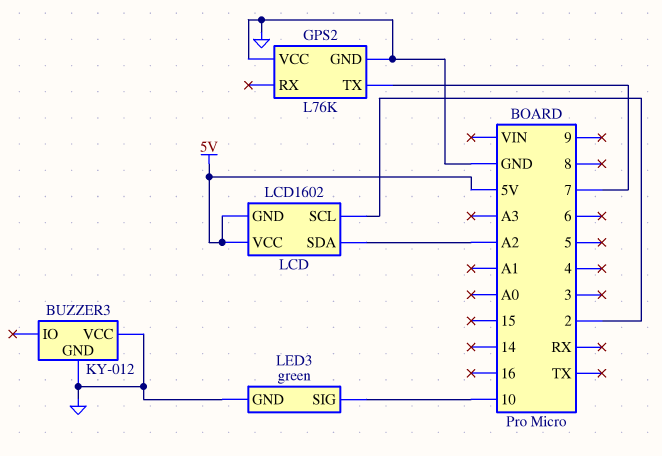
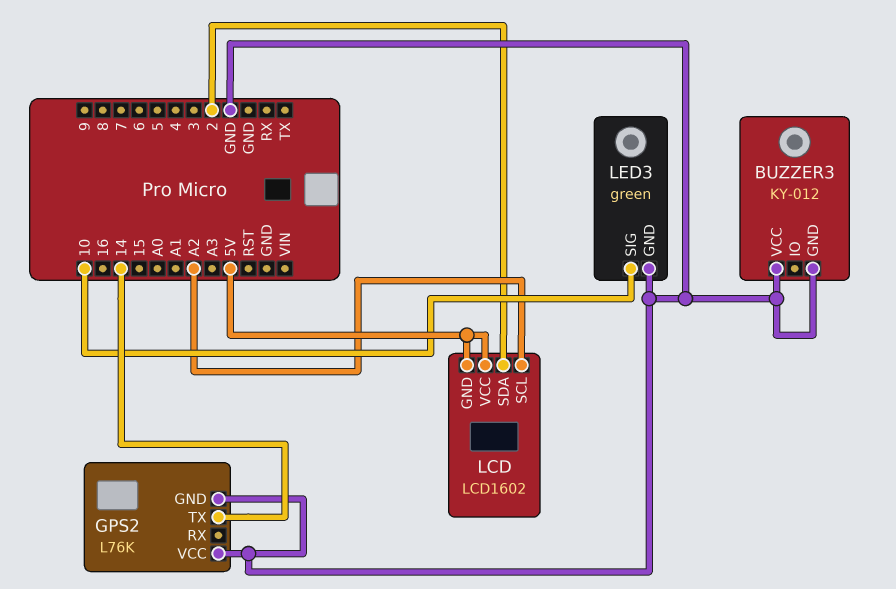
GPS2 pin TX: 7 -> 14
LCD pin SCL: 2 -> A2
LCD pin SDA: A2 -> 2

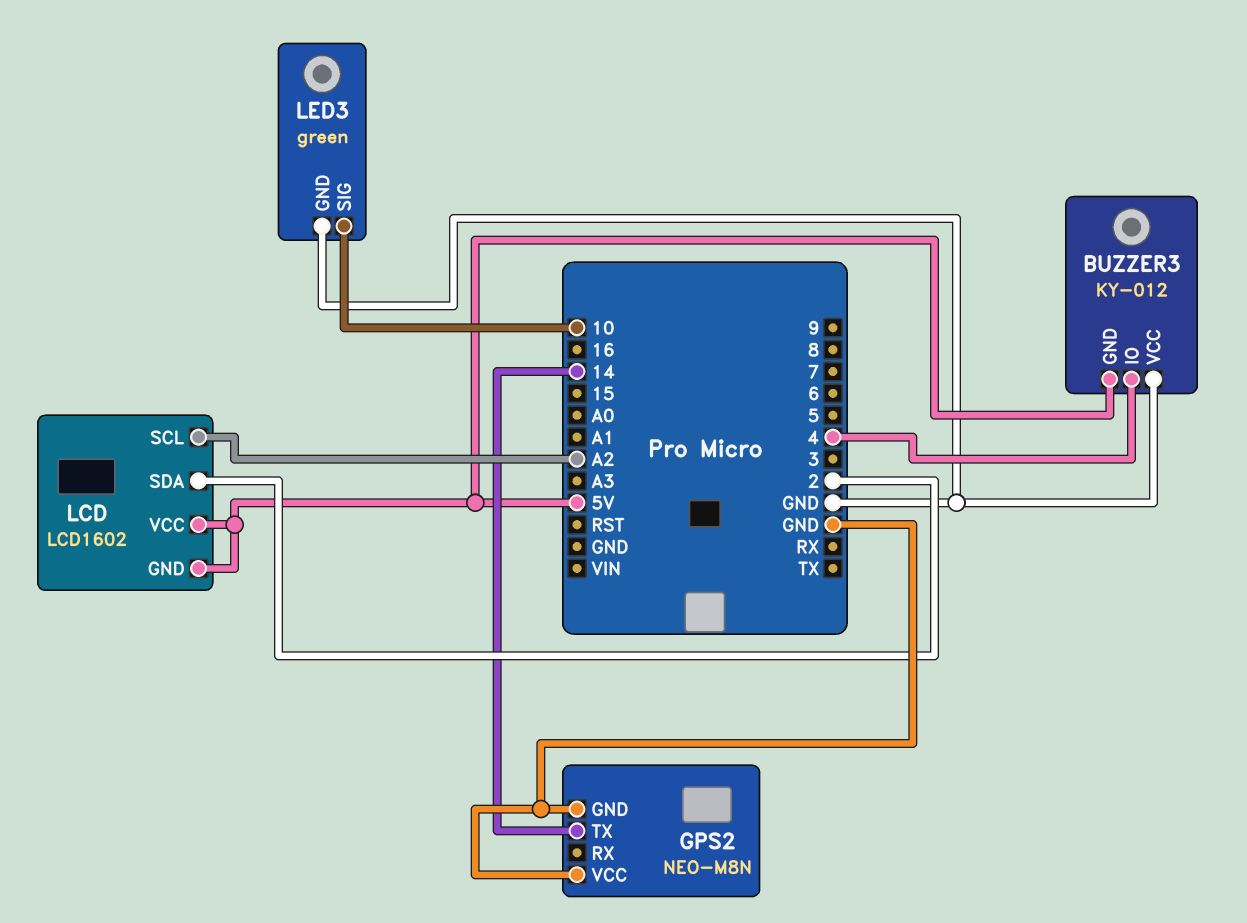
BUZZER3 pin GND: GND -> 5V
BUZZER3 pin IO: none -> 4
GPS2: L76K -> NEO-M8N

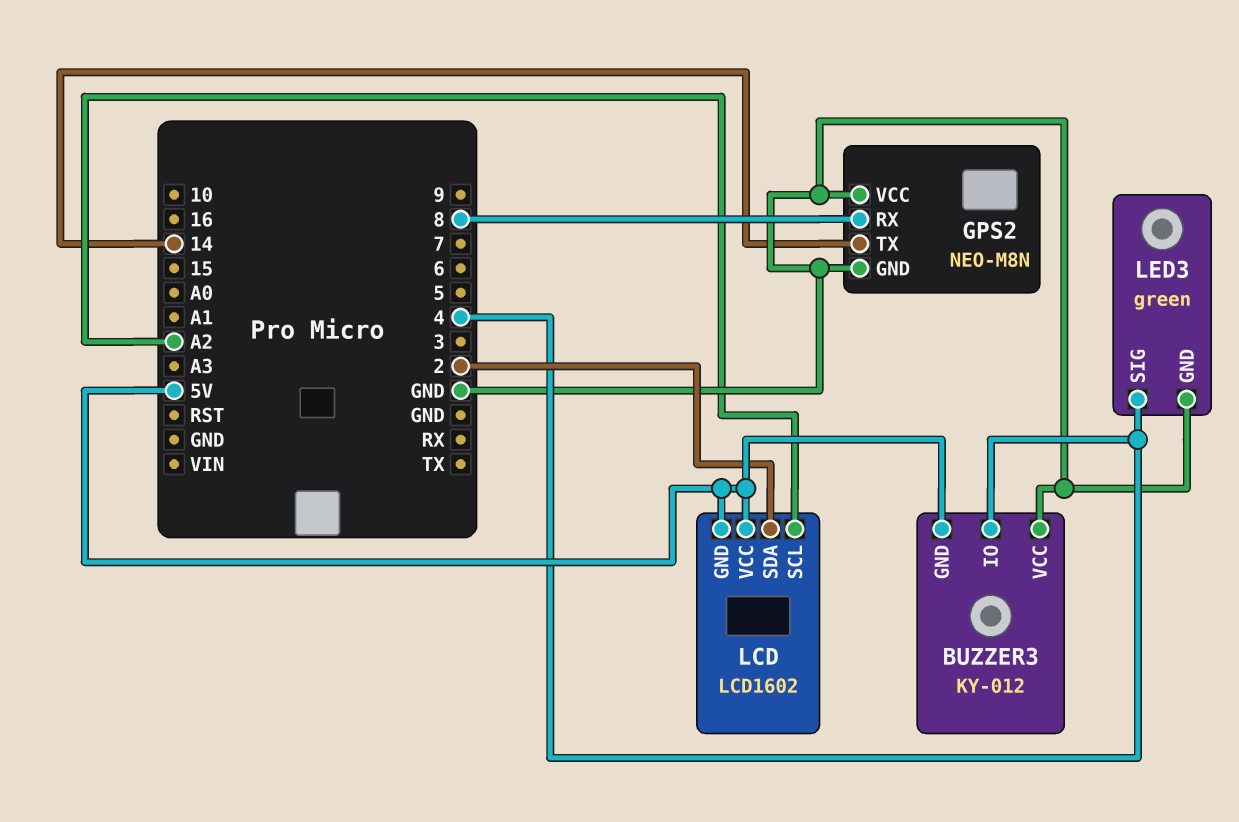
GPS2 pin RX: none -> 8
LED3 pin SIG: 10 -> 4

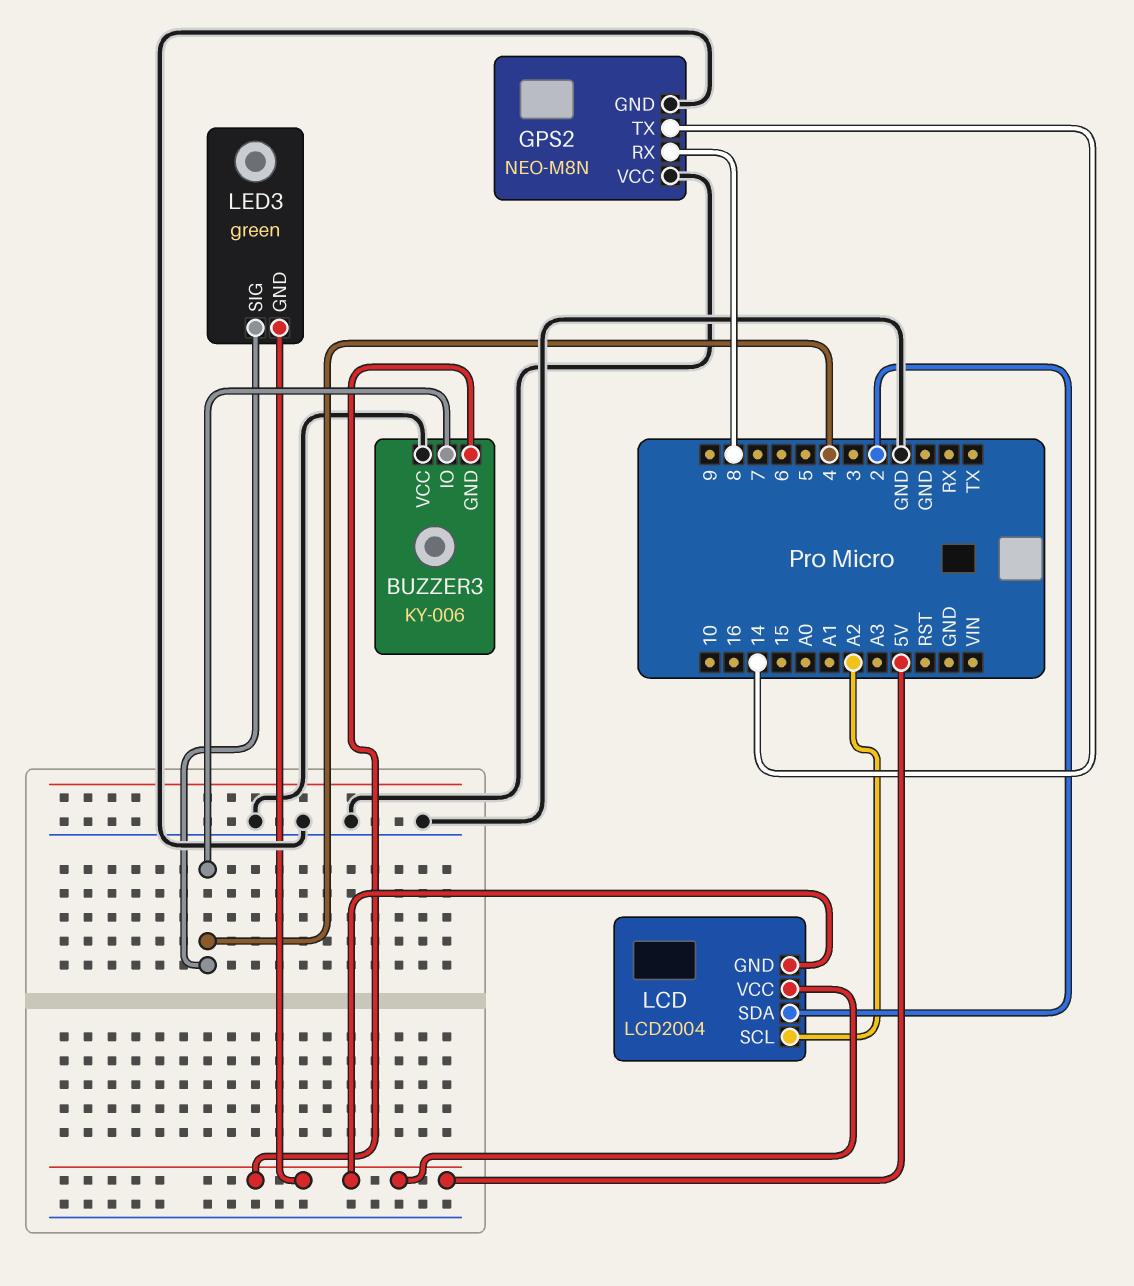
BUZZER3: KY-012 -> KY-006
LCD: LCD1602 -> LCD2004
LED3 pin GND: GND -> 5V

